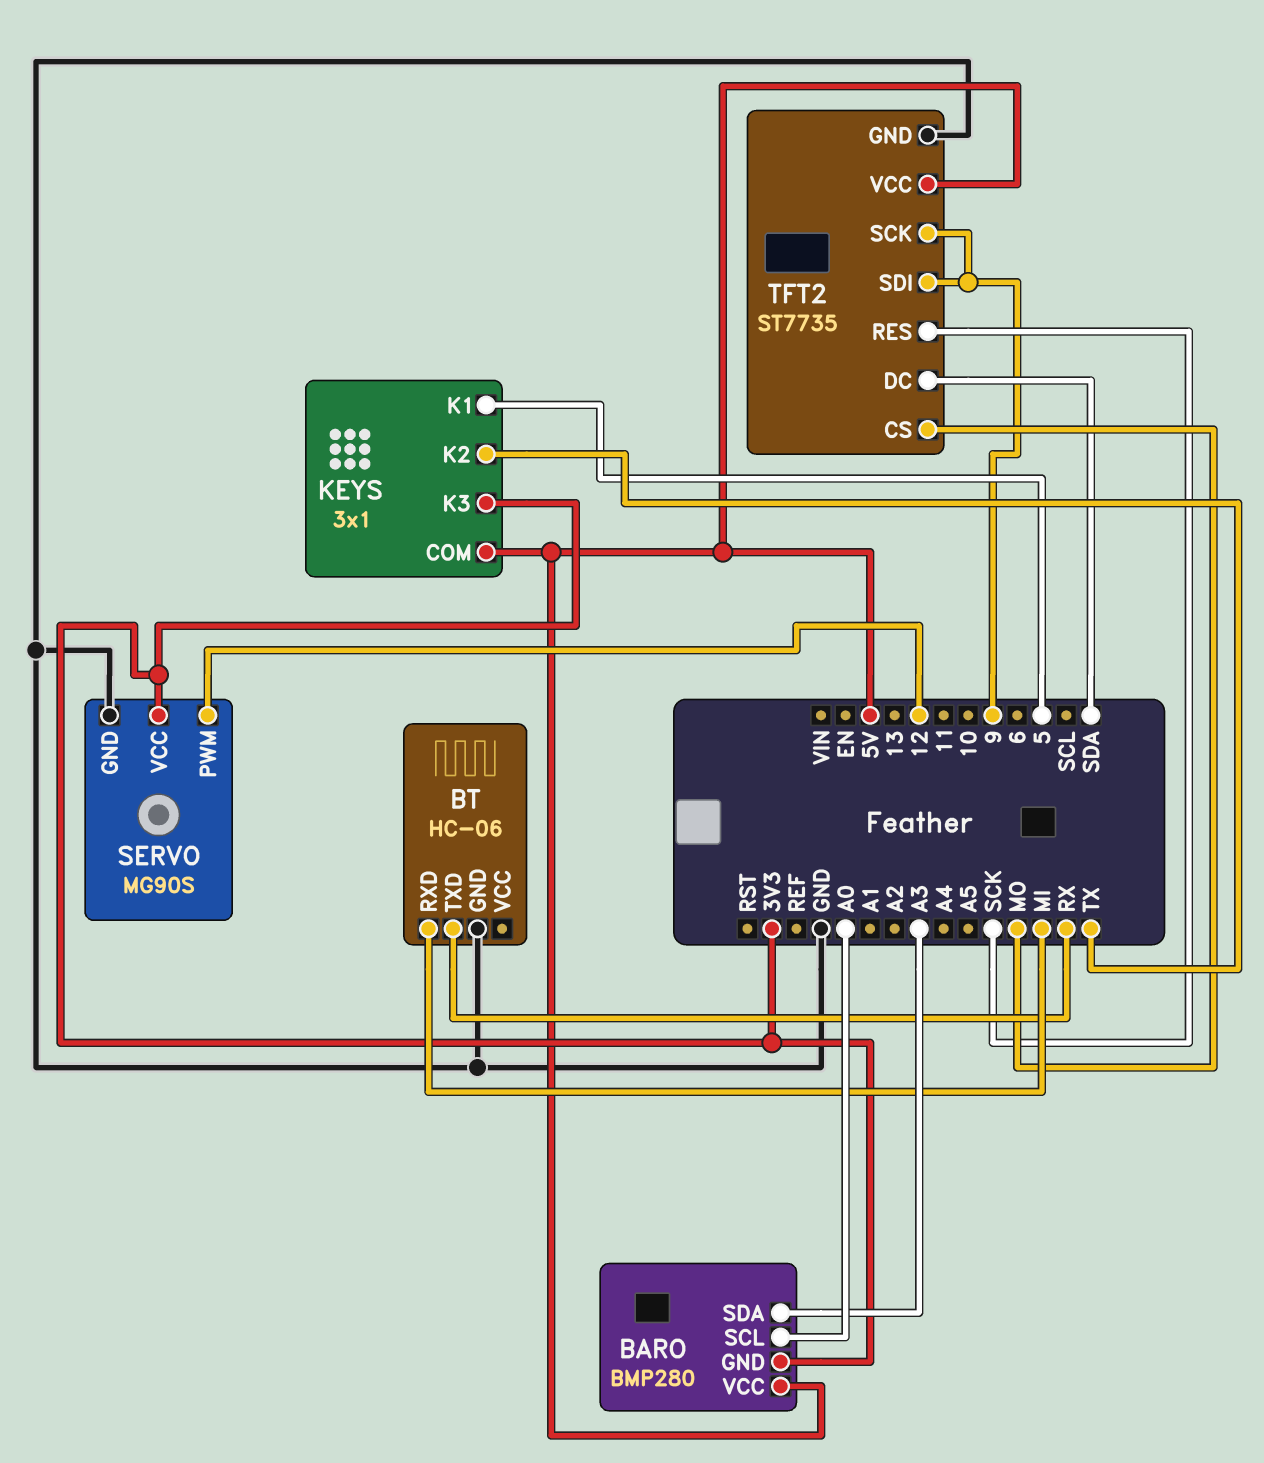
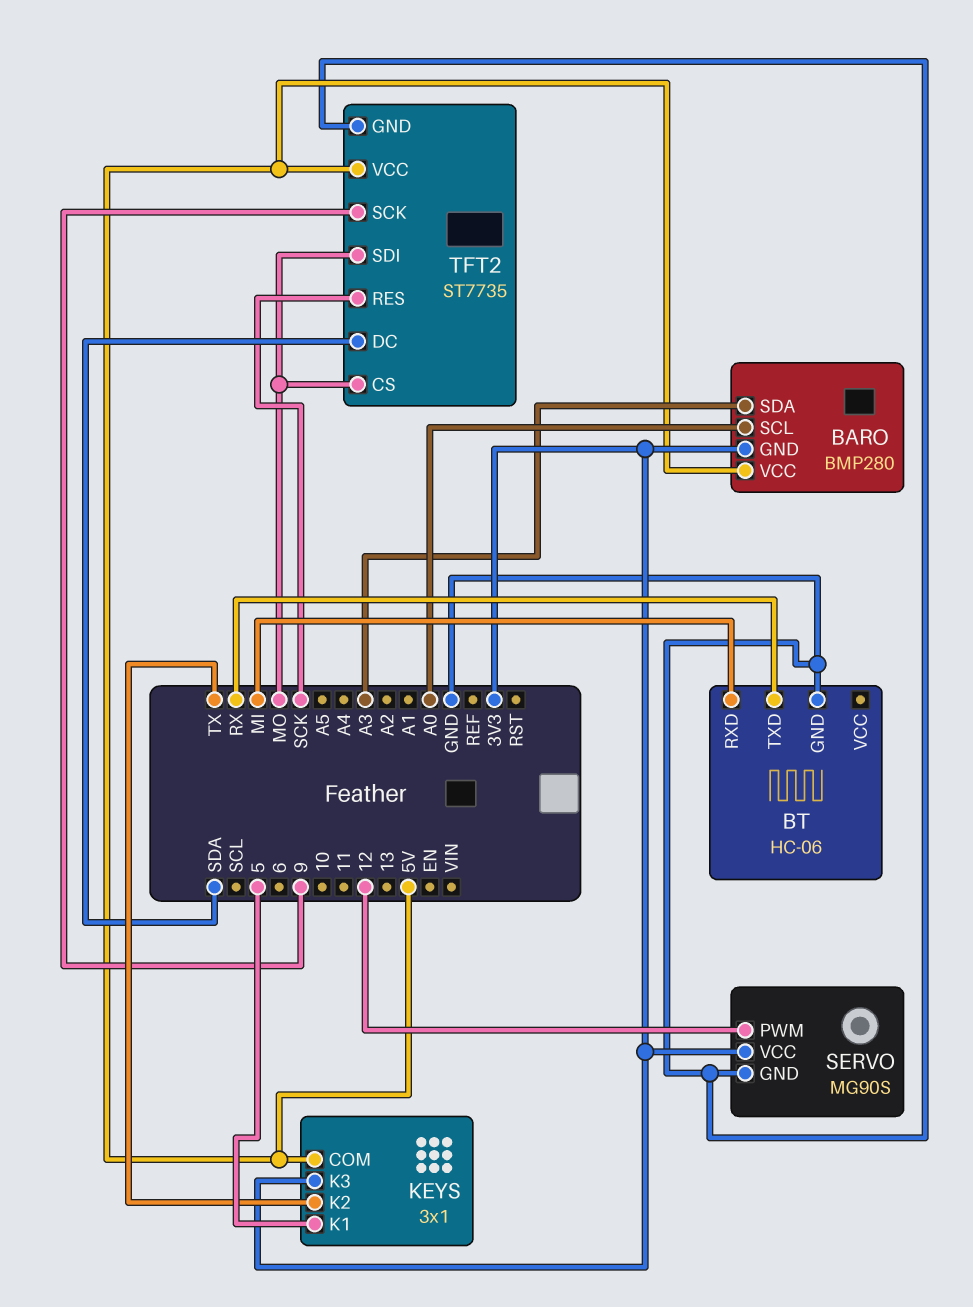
TFT2 pin SDI: 9 -> MO

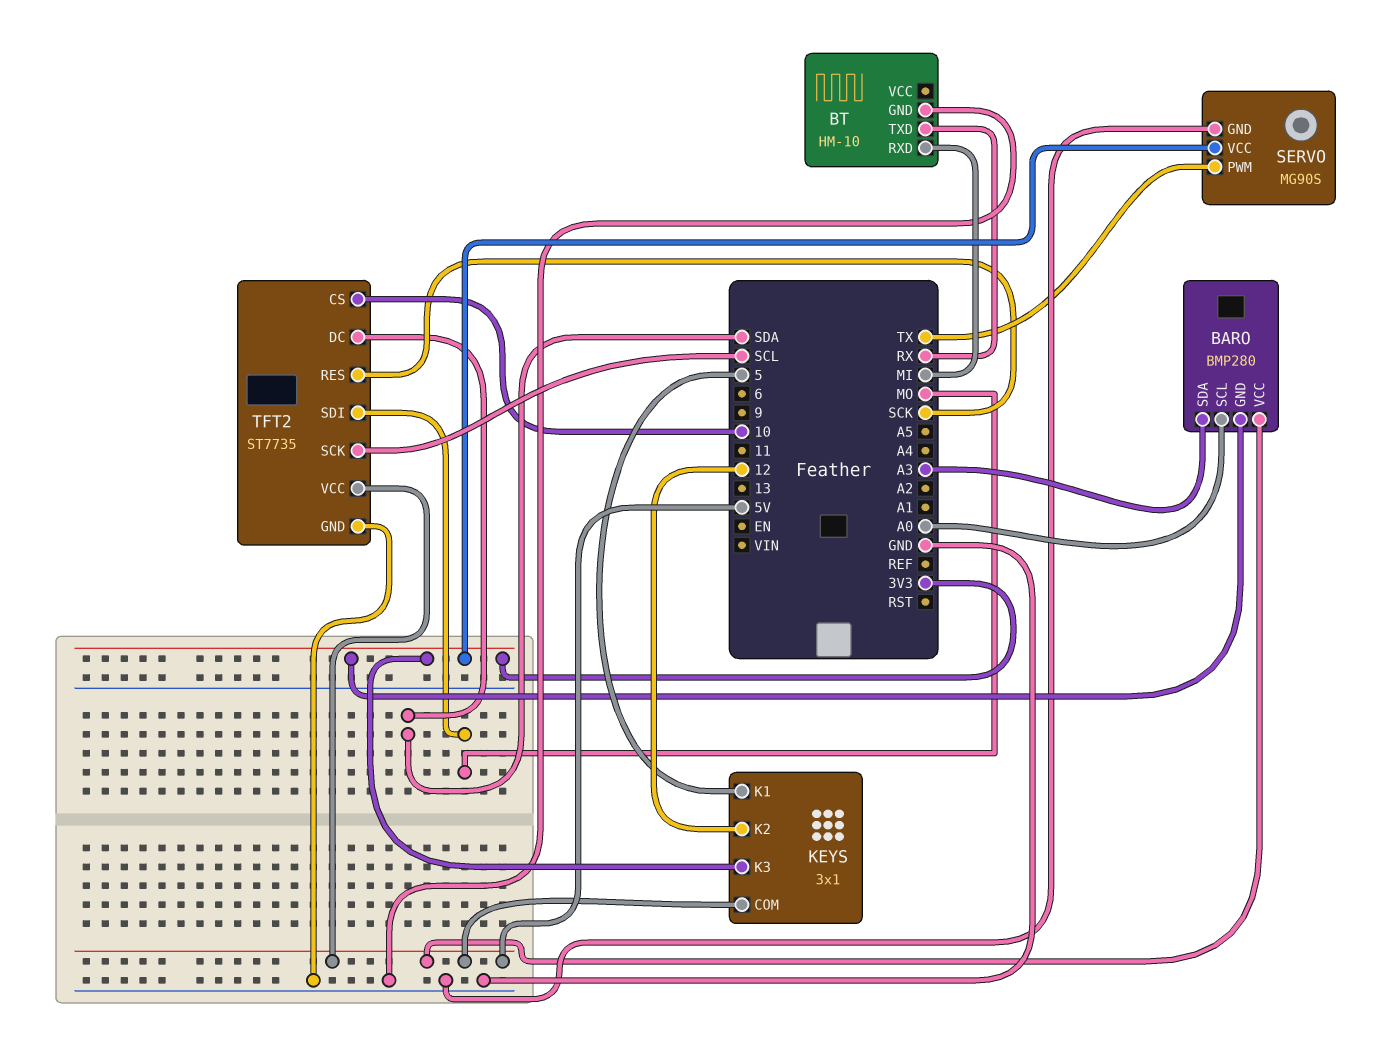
BT: HC-06 -> HM-10
KEYS pin K2: TX -> 12
SERVO pin PWM: 12 -> TX
TFT2 pin CS: MO -> 10
TFT2 pin SCK: 9 -> SCL

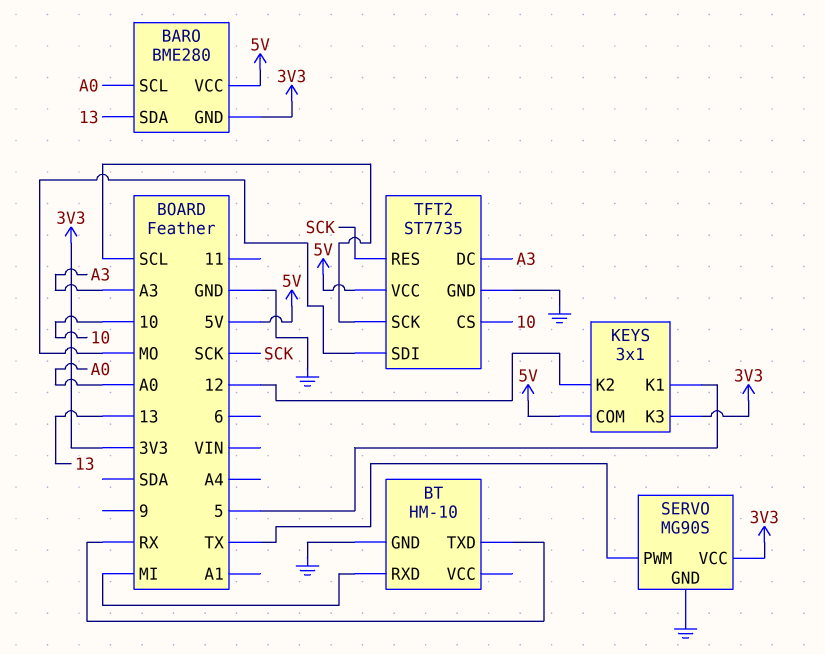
BARO: BMP280 -> BME280
BARO pin SDA: A3 -> 13
TFT2 pin DC: SDA -> A3

